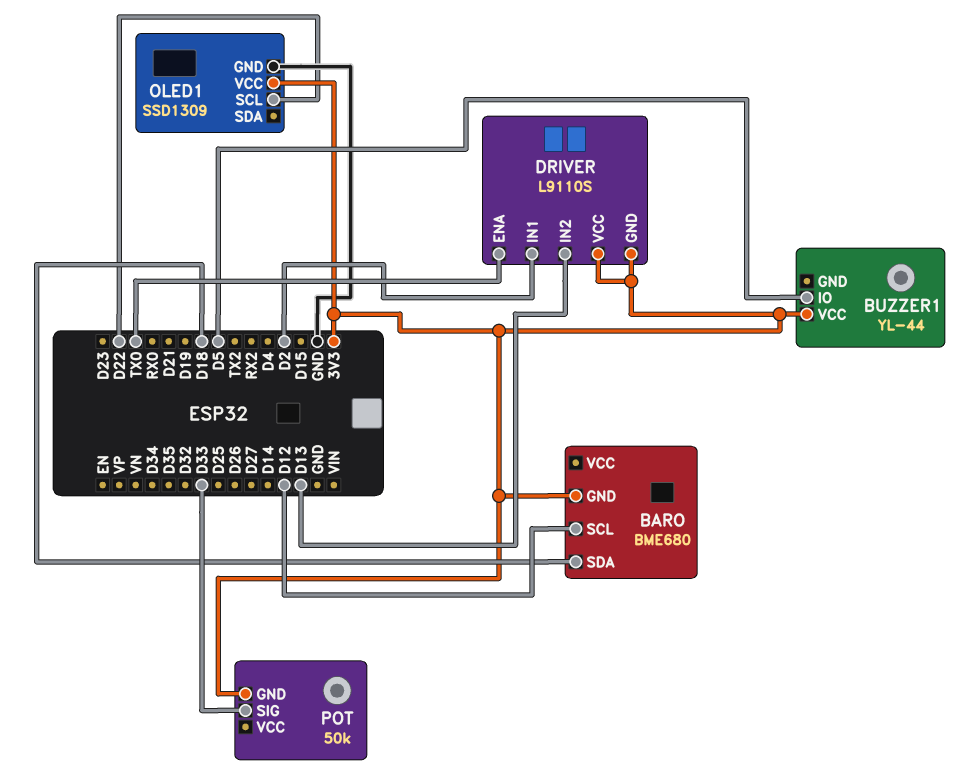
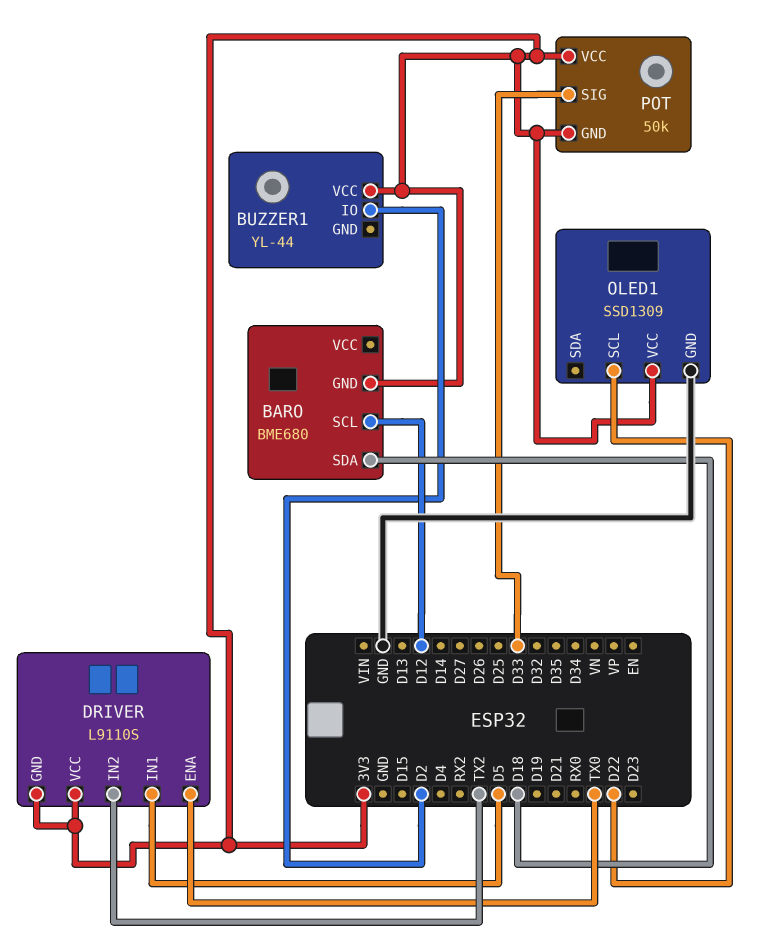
BUZZER1 pin IO: D5 -> D2
DRIVER pin IN1: D2 -> D5
DRIVER pin IN2: D13 -> TX2
POT pin VCC: none -> 3V3

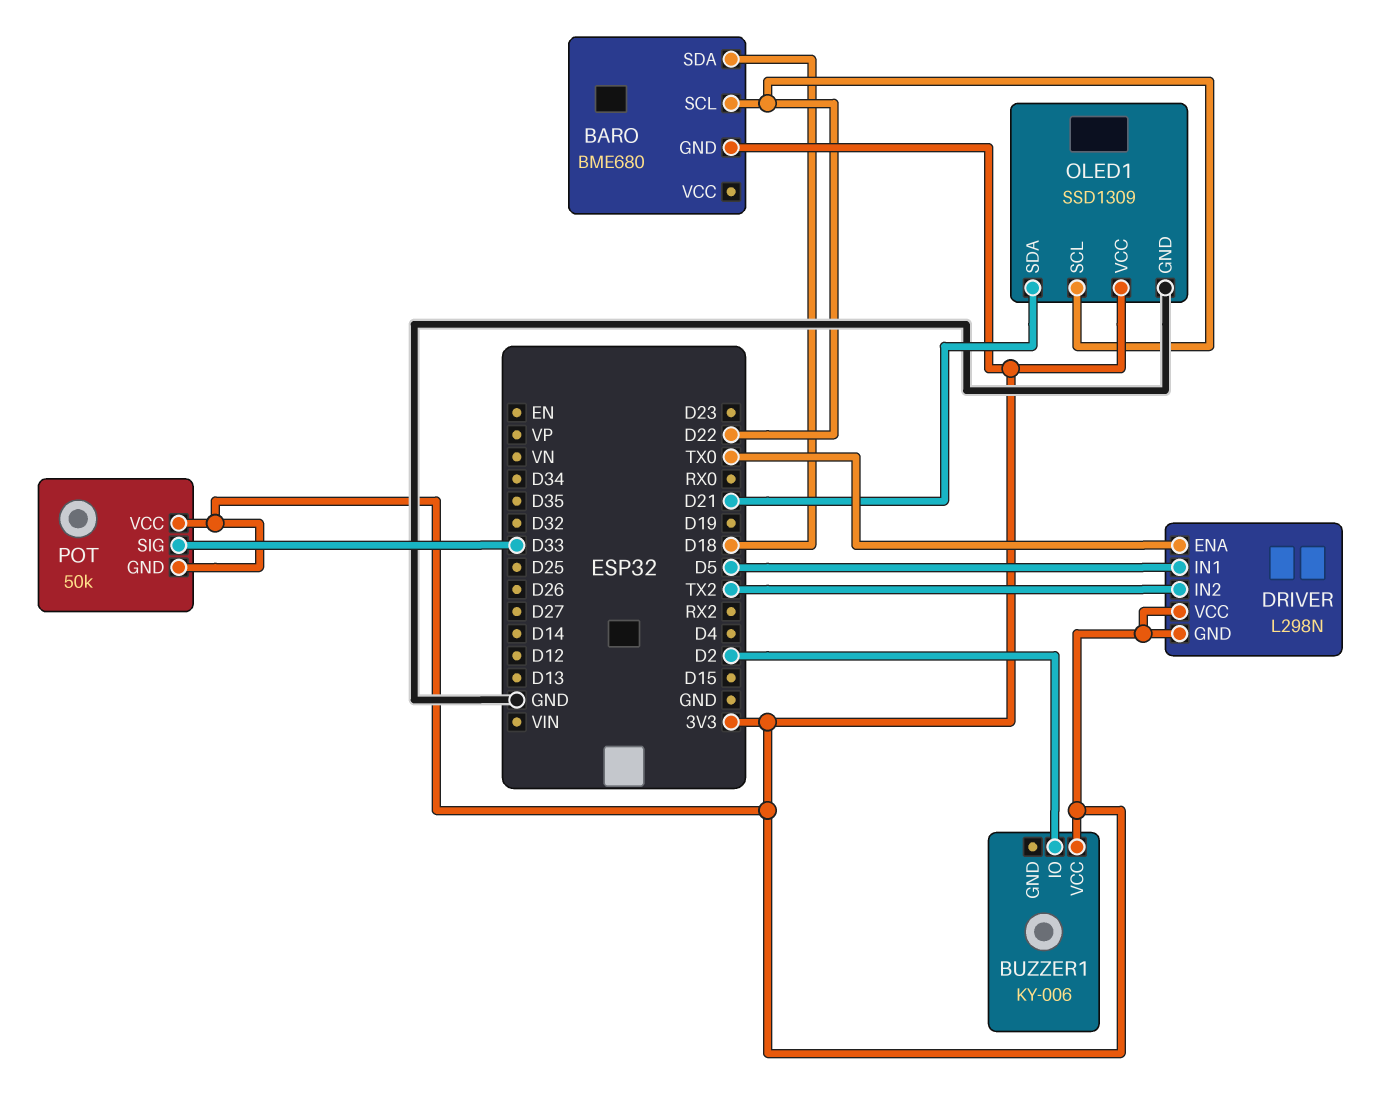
BARO pin SCL: D12 -> D22
BUZZER1: YL-44 -> KY-006
DRIVER: L9110S -> L298N
OLED1 pin SDA: none -> D21

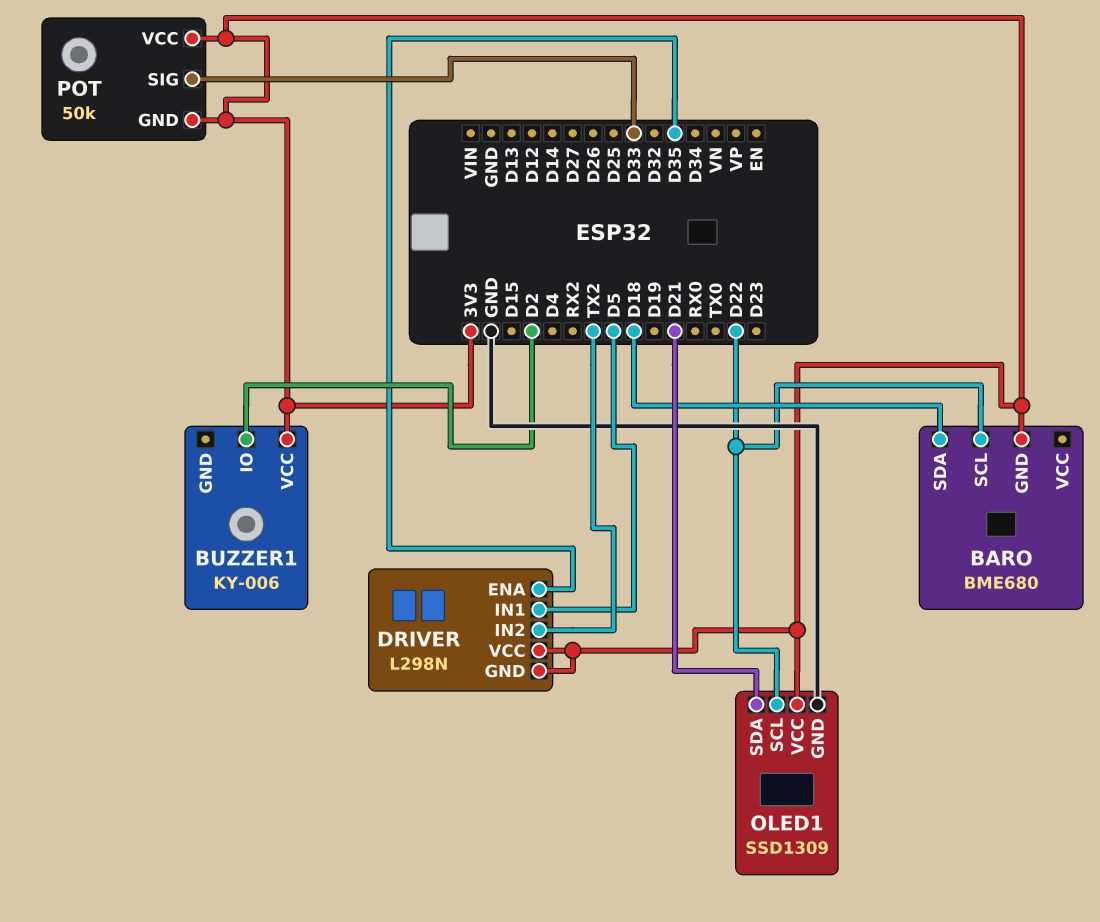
DRIVER pin ENA: TX0 -> D35

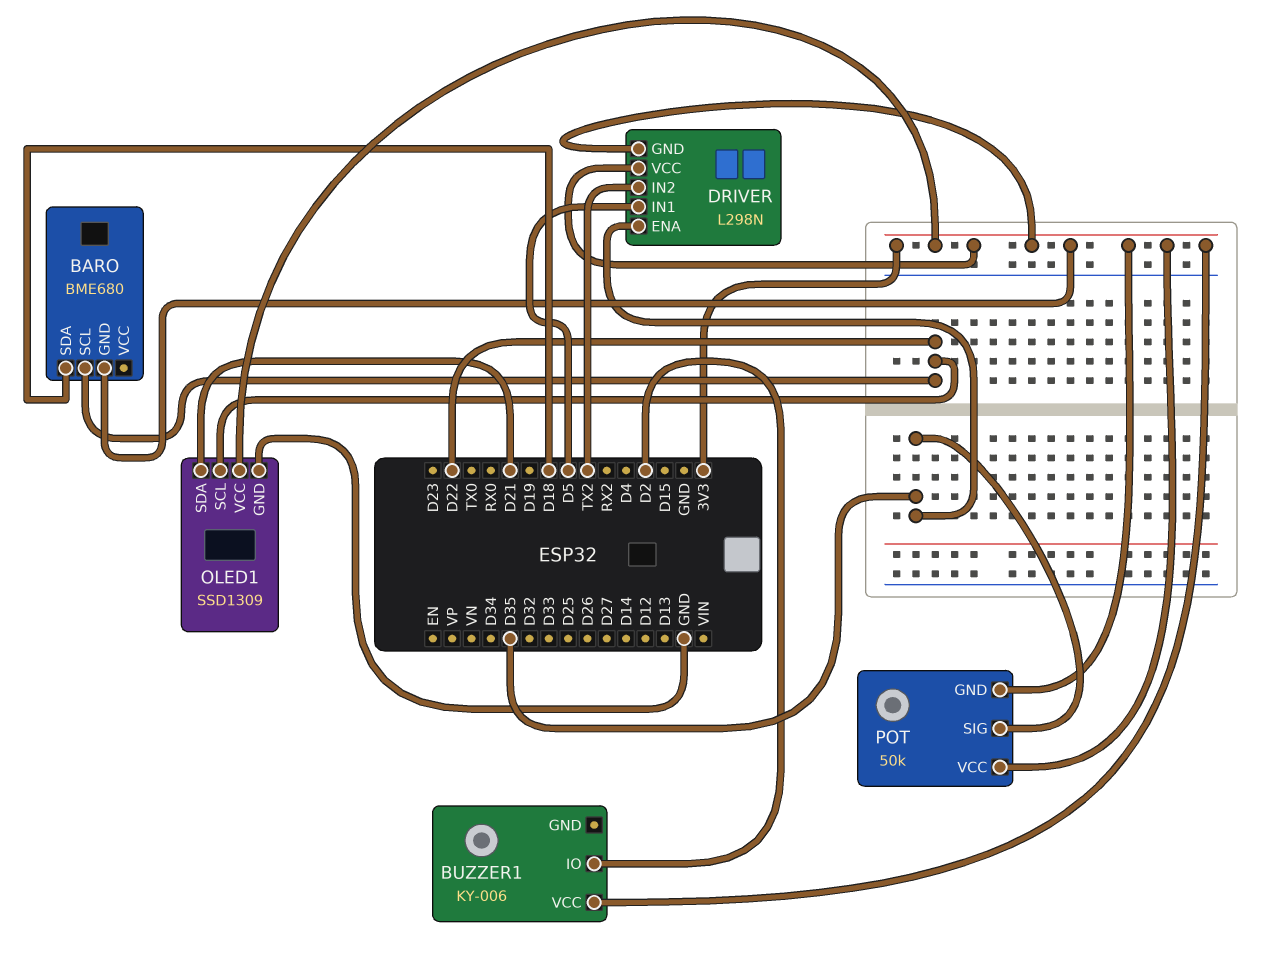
POT pin SIG: D33 -> D35

